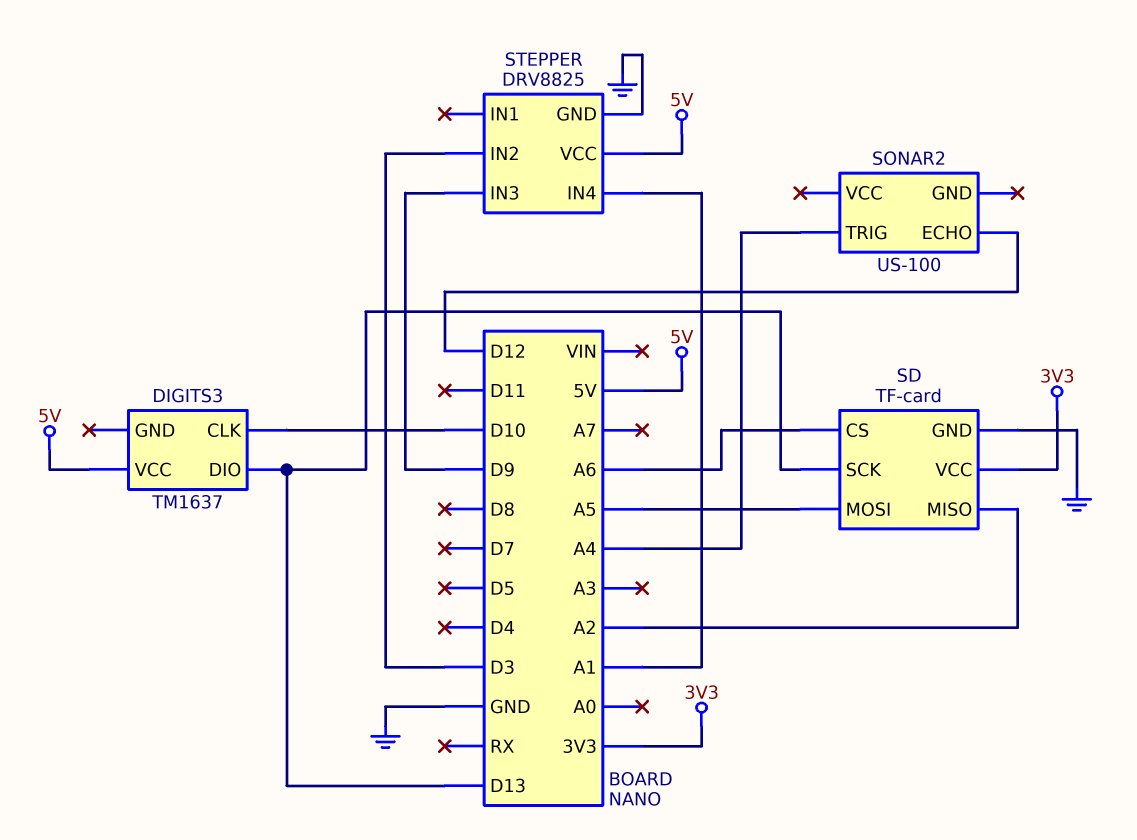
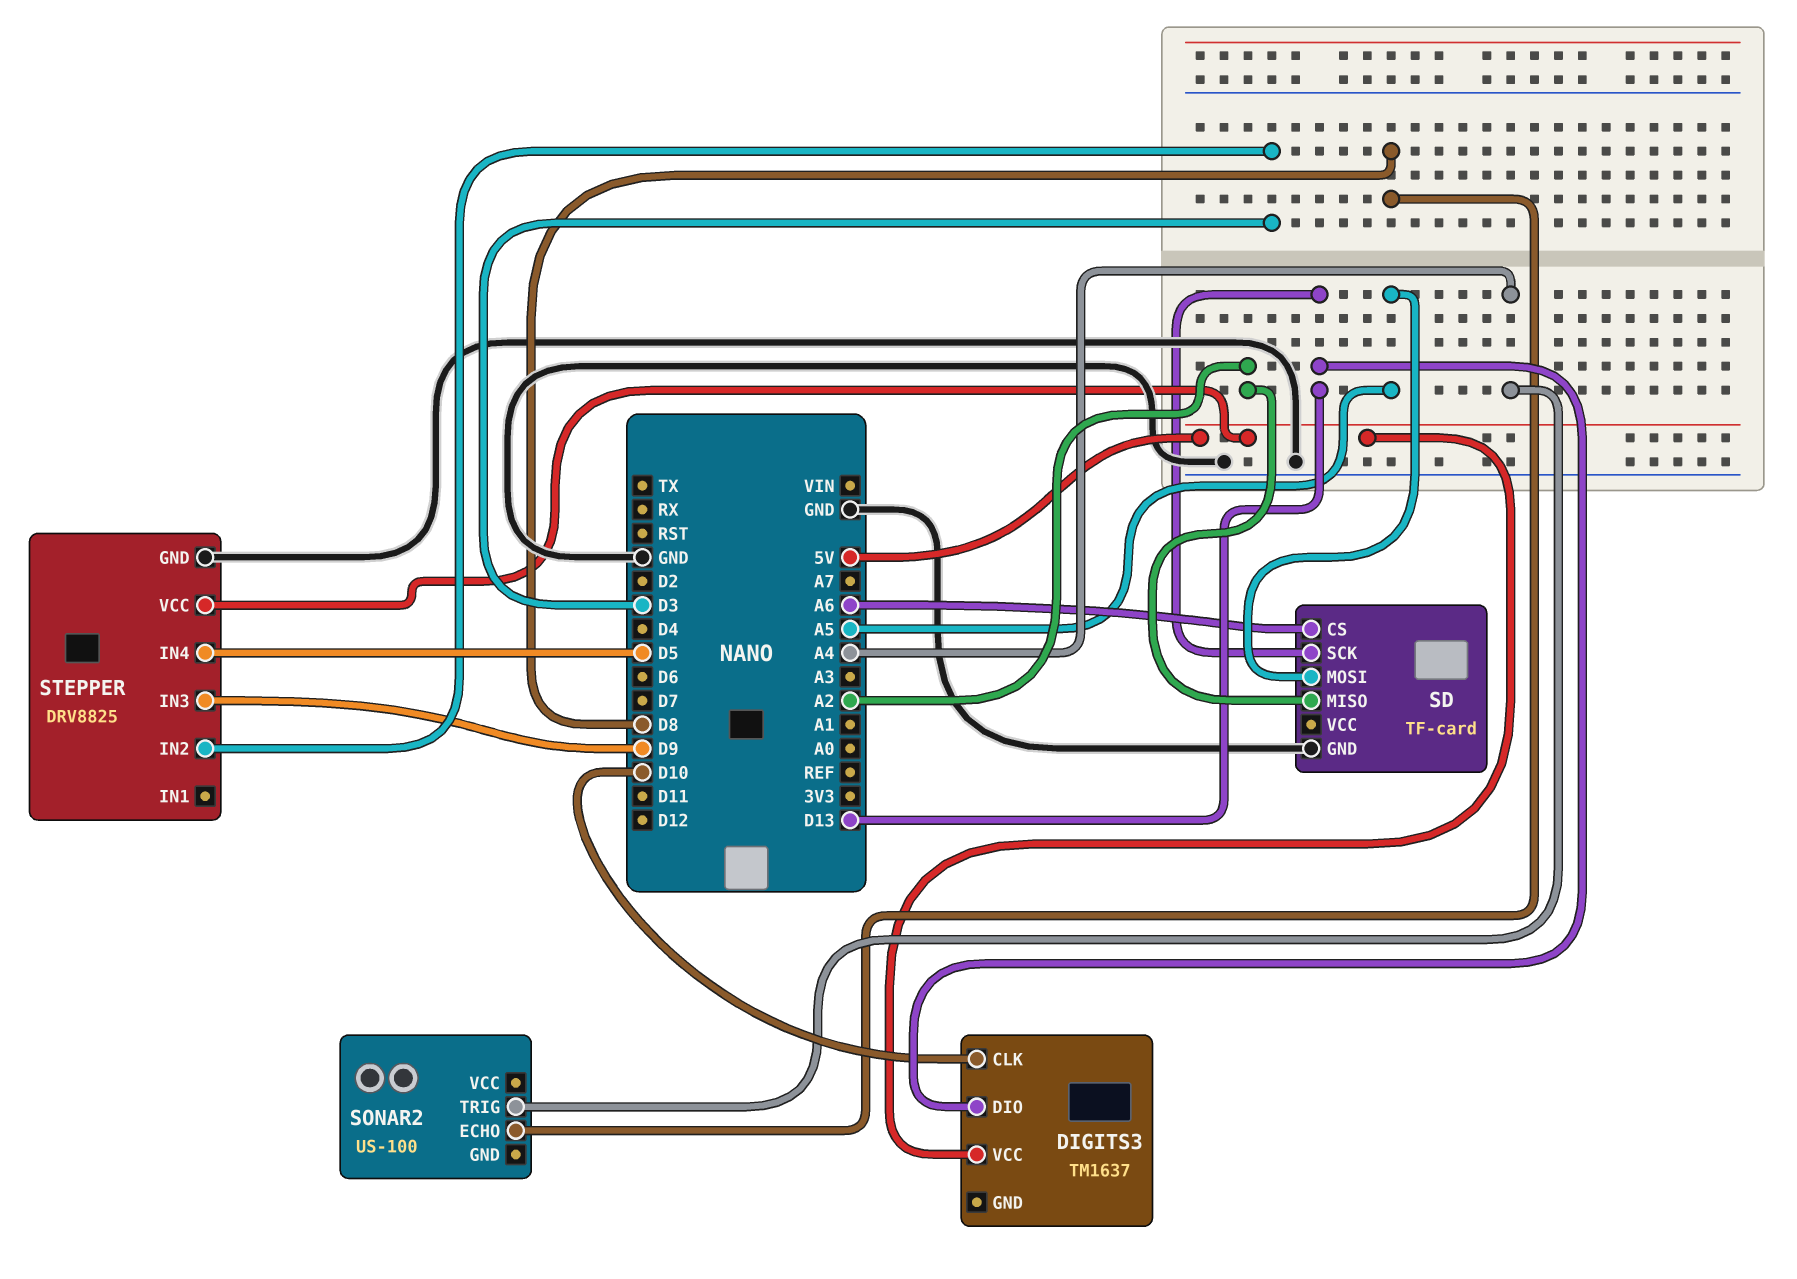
SD pin VCC: 3V3 -> none
SONAR2 pin ECHO: D12 -> D8
STEPPER pin IN4: A1 -> D5

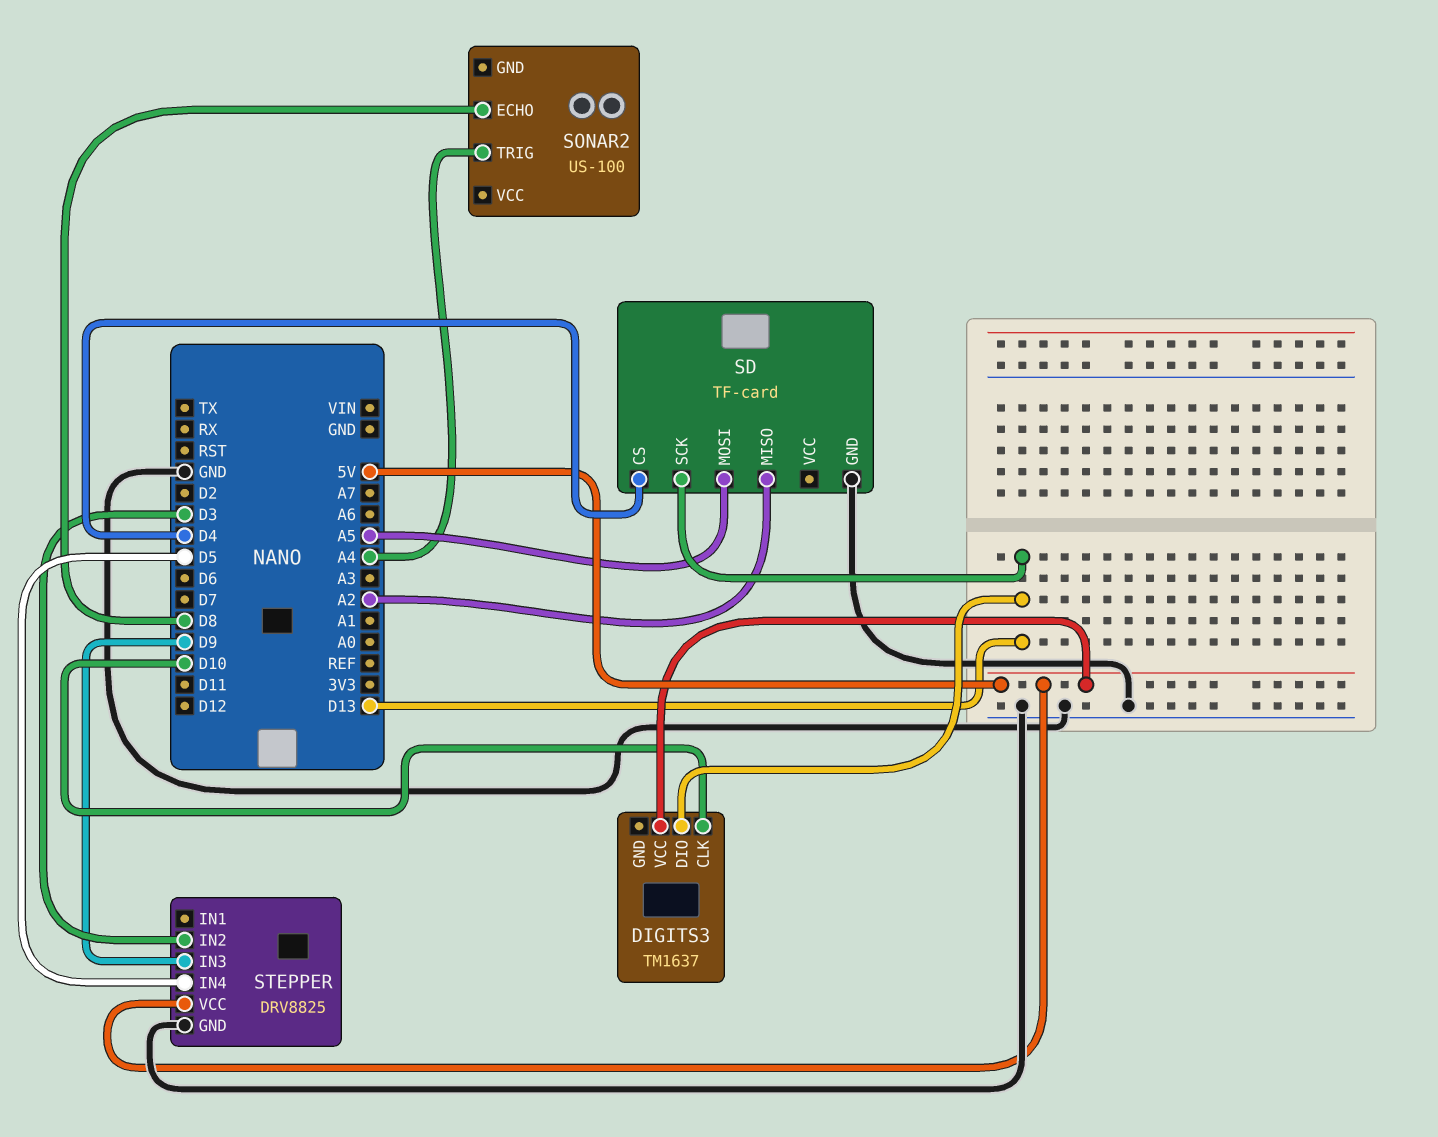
SD pin CS: A6 -> D4

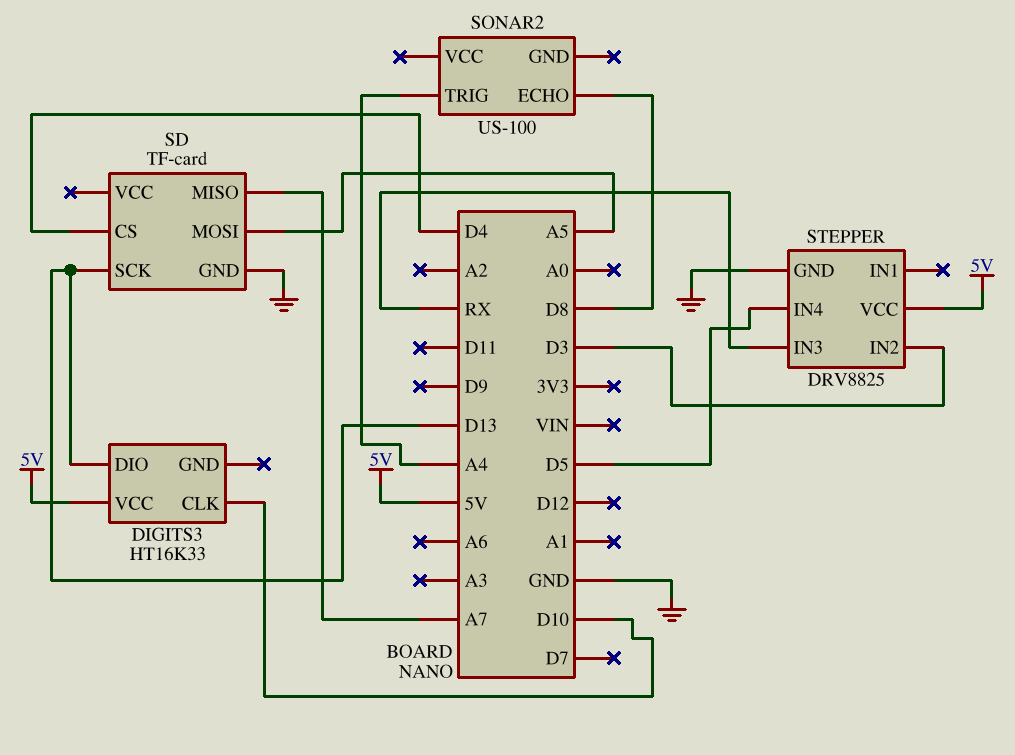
DIGITS3: TM1637 -> HT16K33
SD pin MISO: A2 -> A7
STEPPER pin IN3: D9 -> RX

